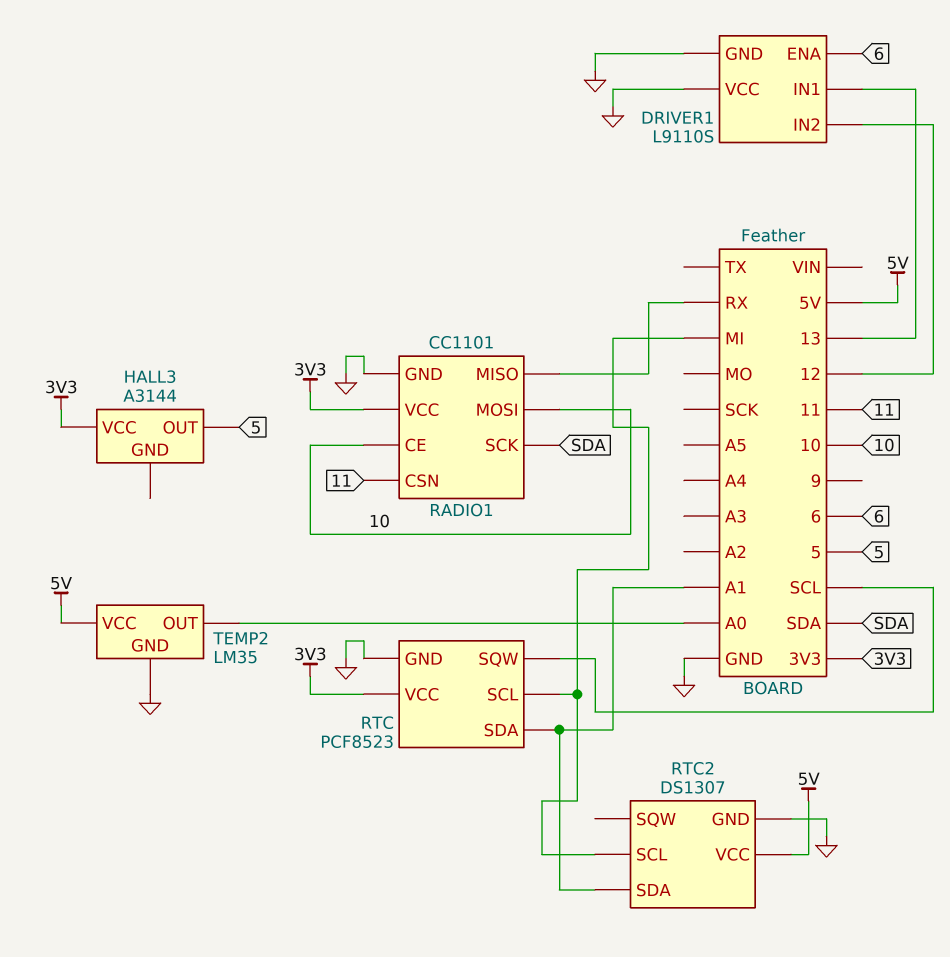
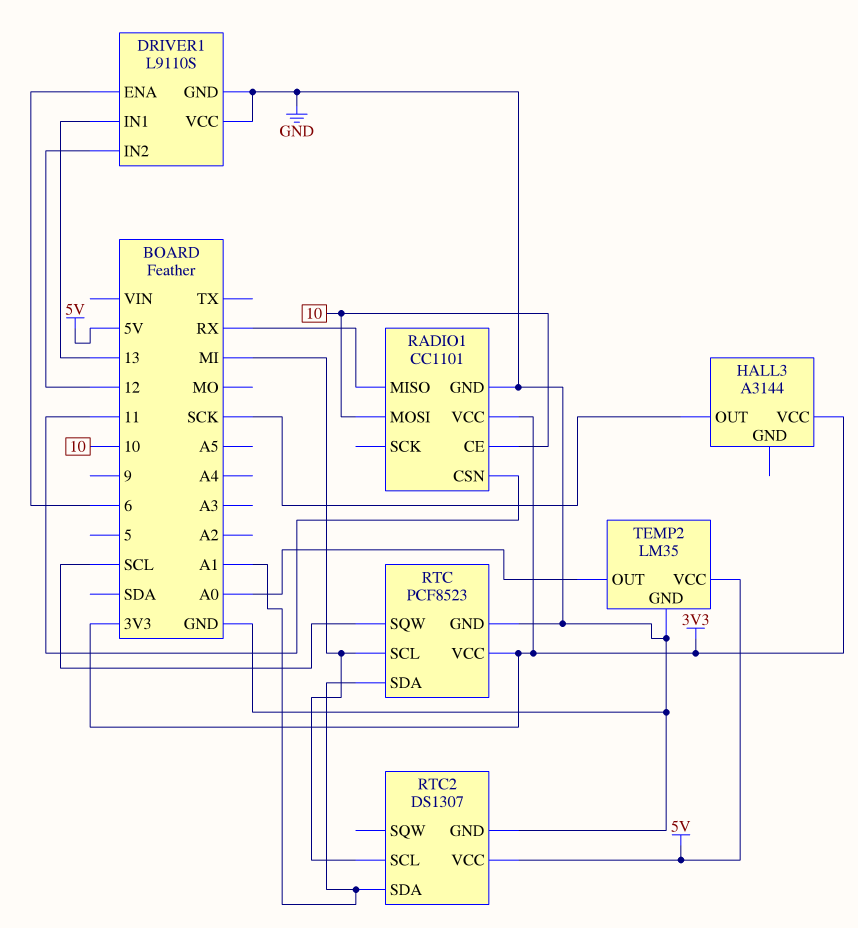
HALL3 pin OUT: 5 -> SCK
RADIO1 pin SCK: SDA -> none

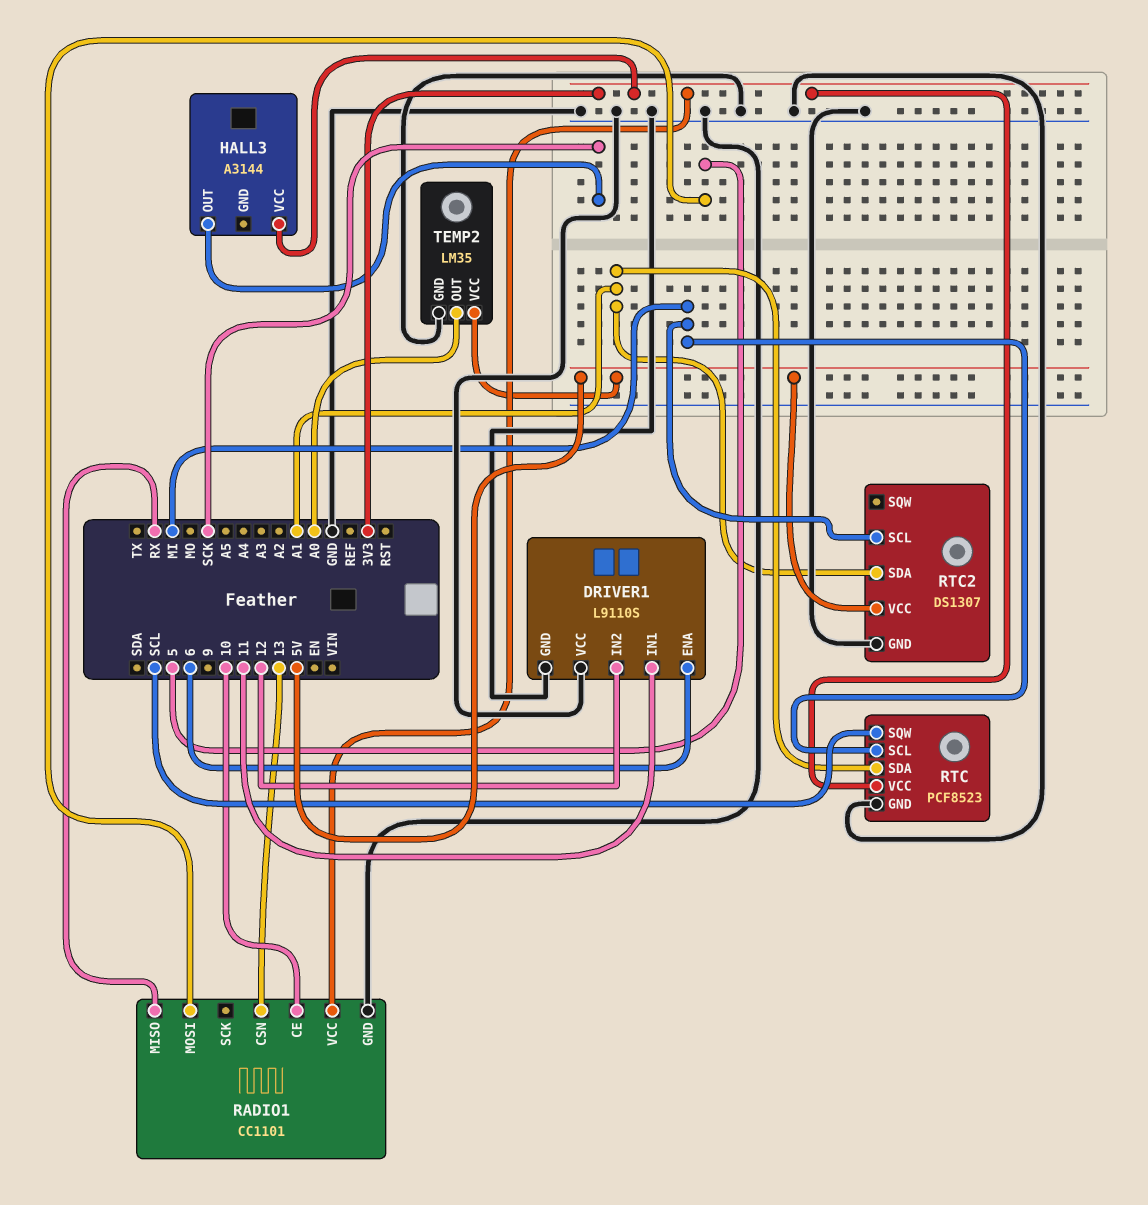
DRIVER1 pin IN1: 13 -> 11
RADIO1 pin CSN: 11 -> 13
RADIO1 pin MOSI: 10 -> 5

